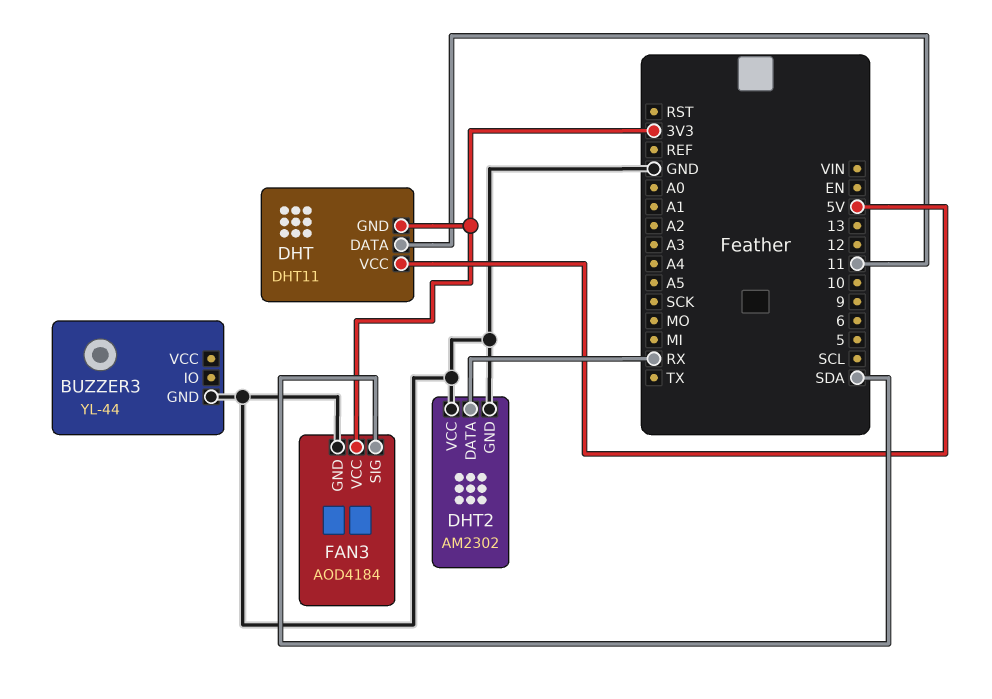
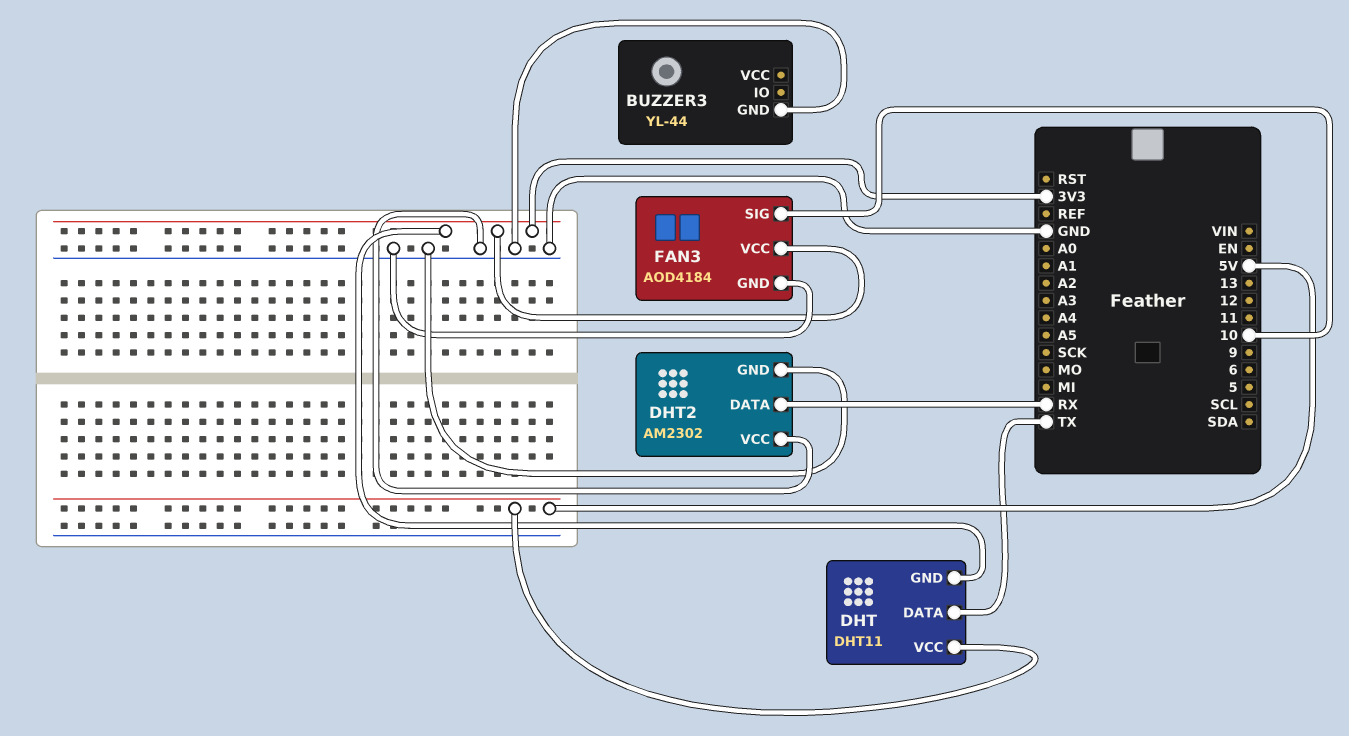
DHT pin DATA: 11 -> TX
FAN3 pin SIG: SDA -> 10

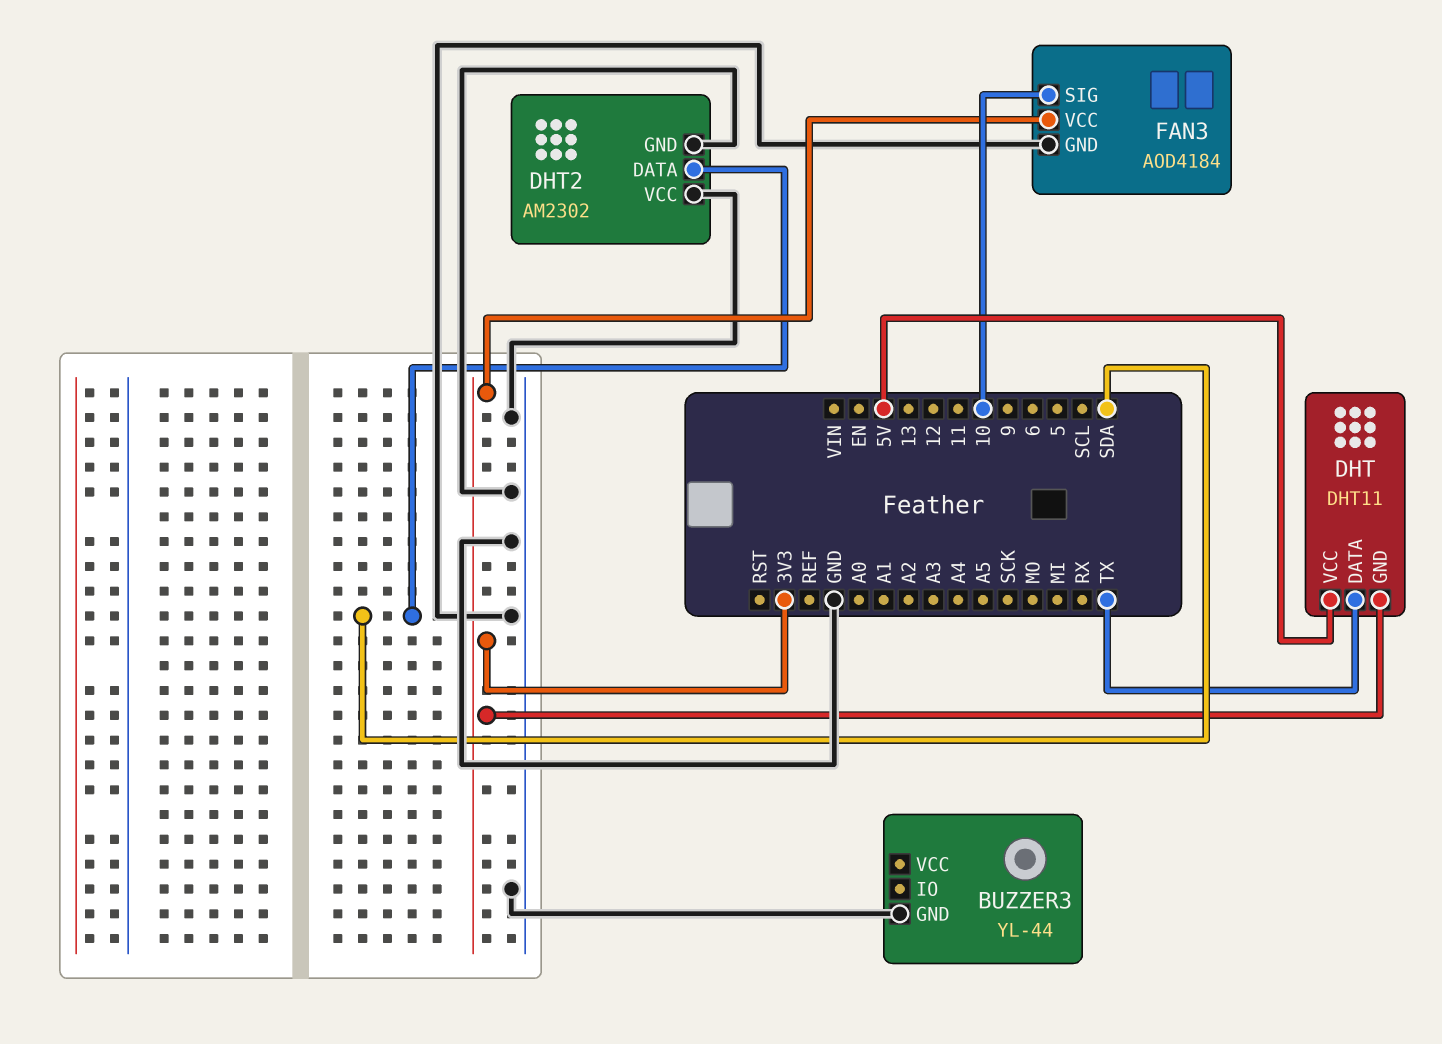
DHT2 pin DATA: RX -> SDA

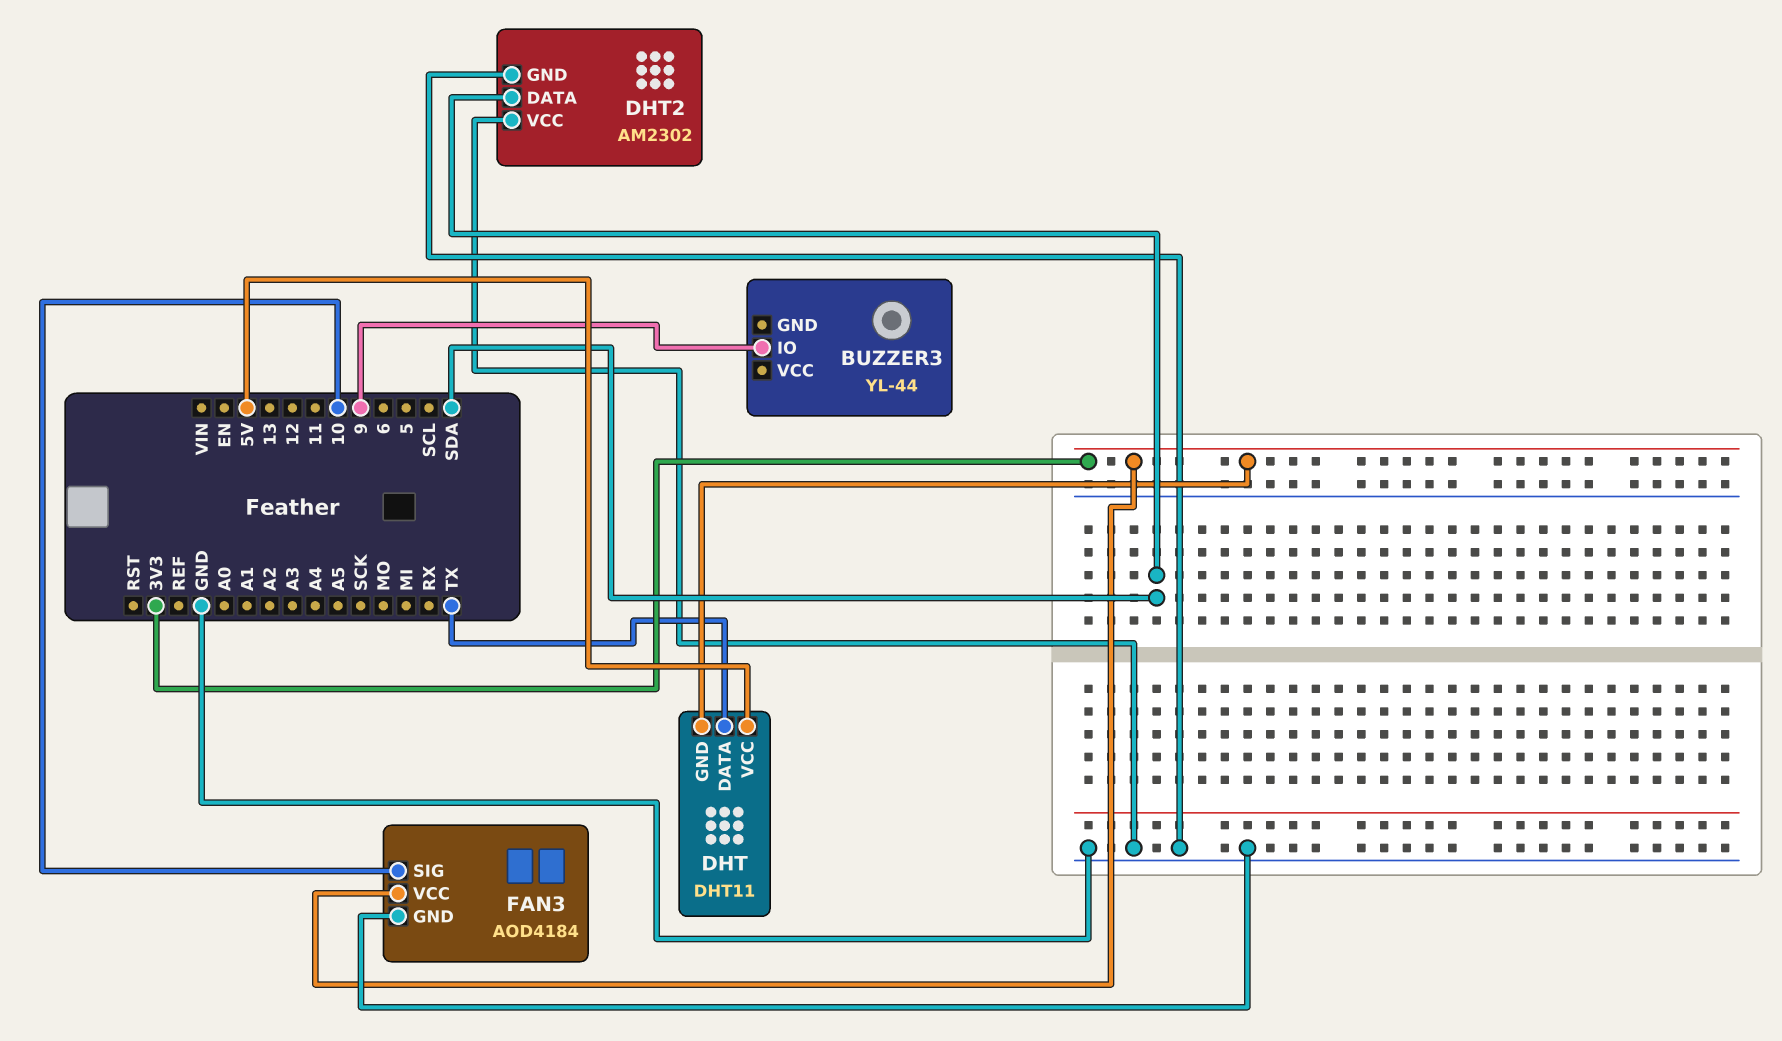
BUZZER3 pin GND: GND -> none
BUZZER3 pin IO: none -> 9

